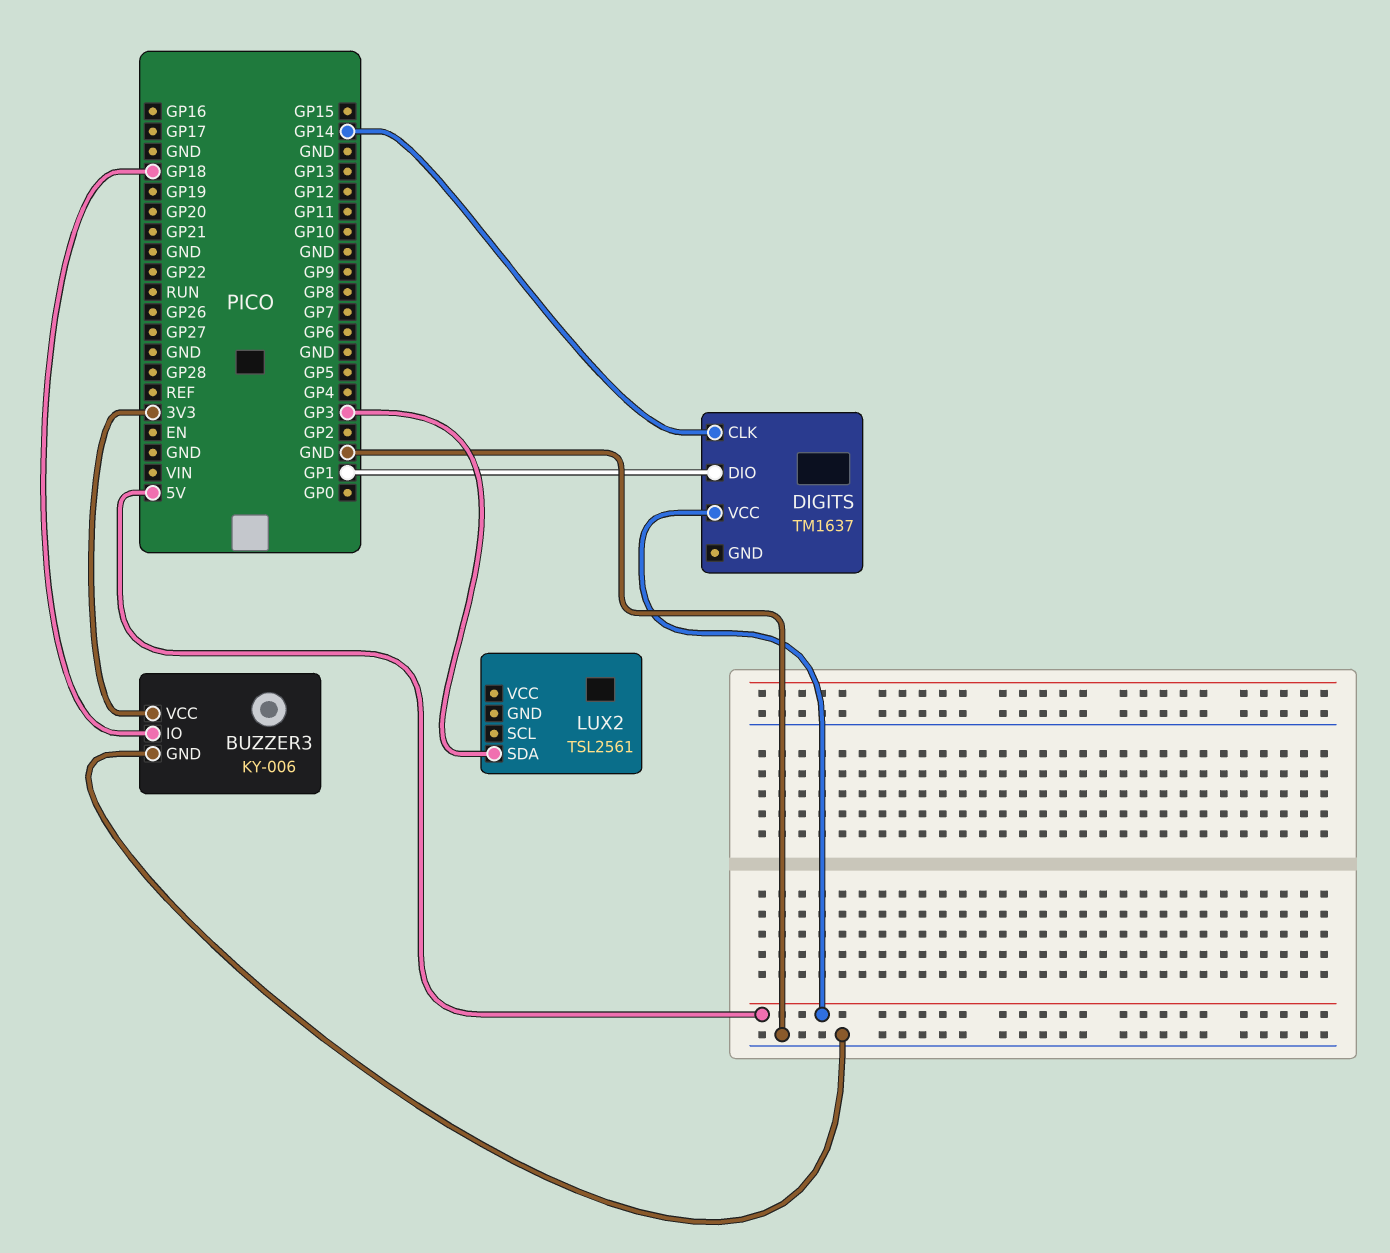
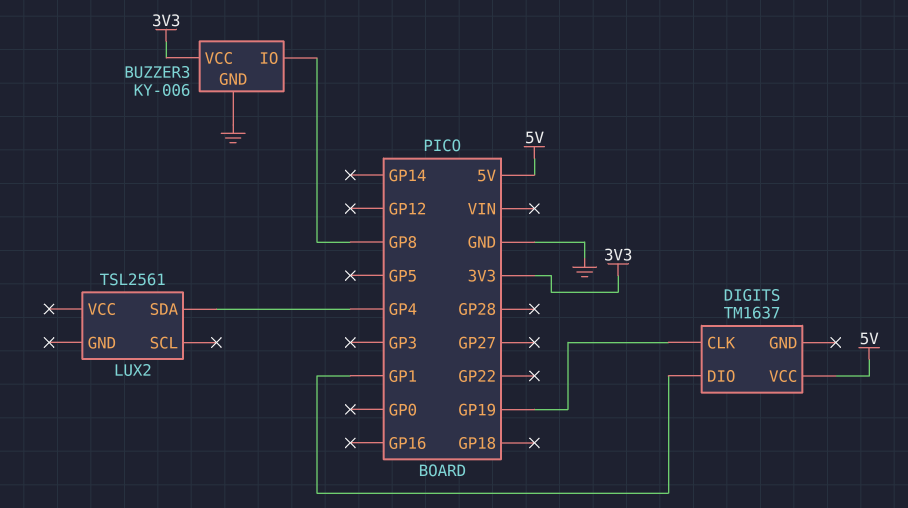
BUZZER3 pin IO: GP18 -> GP8
DIGITS pin CLK: GP14 -> GP19
LUX2 pin SDA: GP3 -> GP4

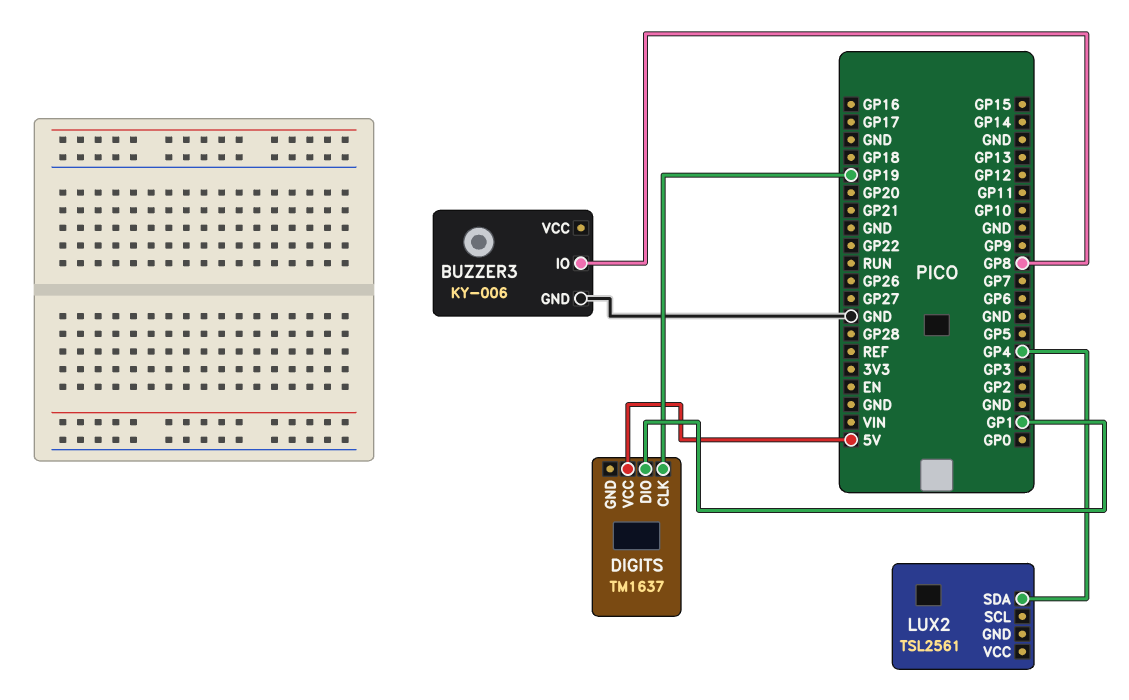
BUZZER3 pin VCC: 3V3 -> none

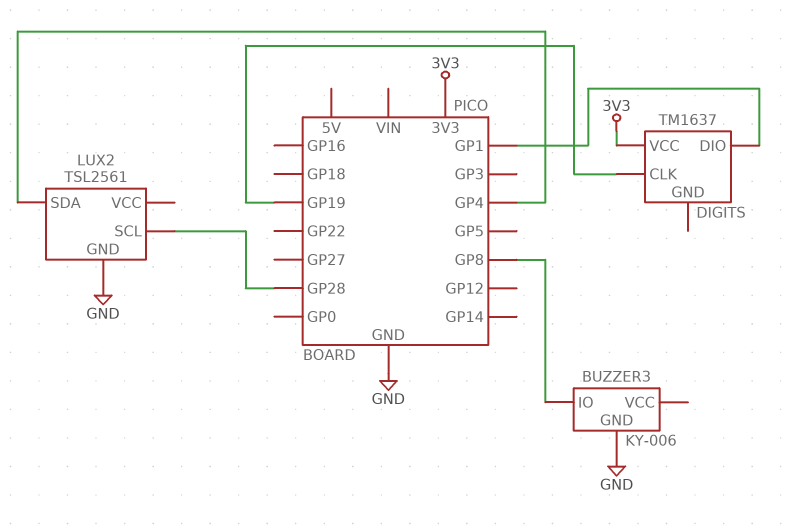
DIGITS pin VCC: 5V -> 3V3
LUX2 pin GND: none -> GND
LUX2 pin SCL: none -> GP28

